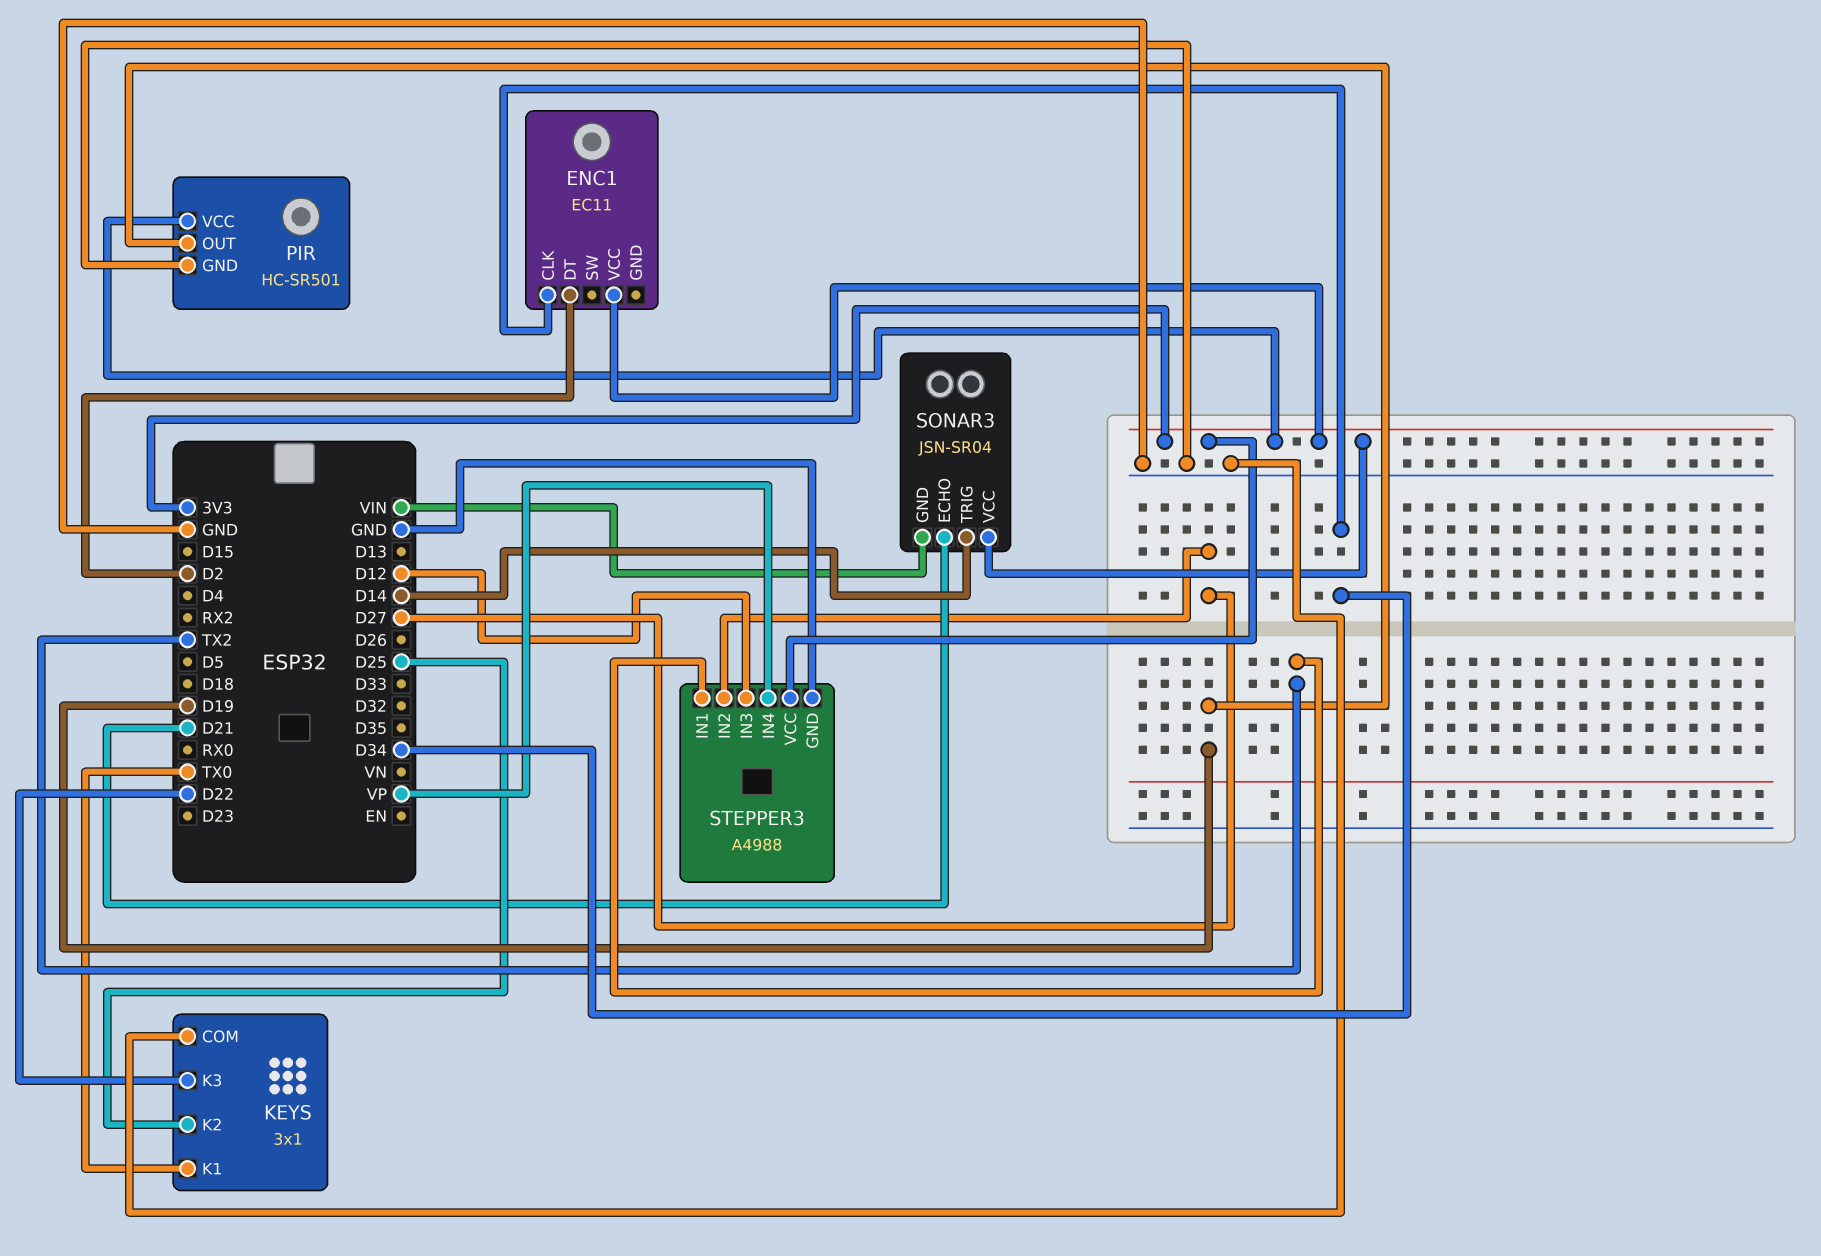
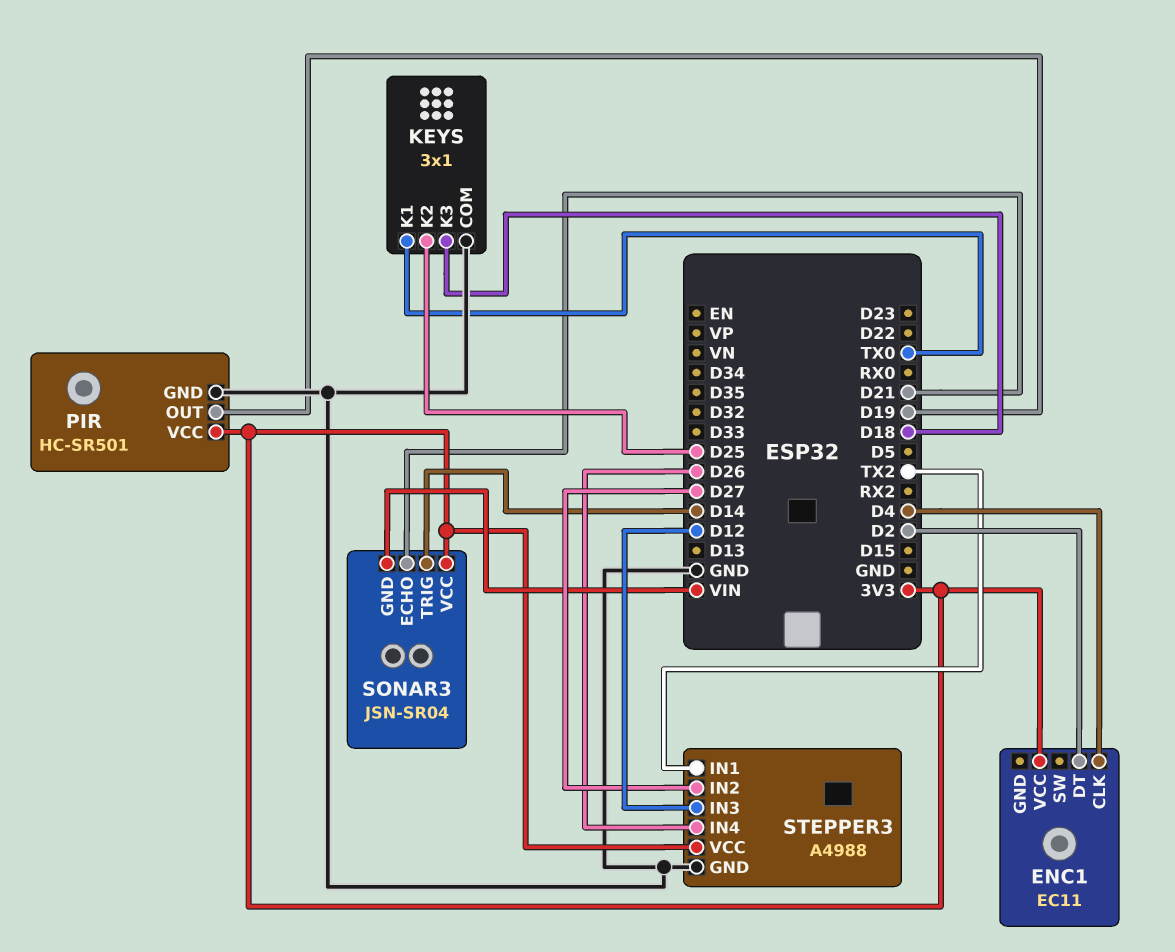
ENC1 pin CLK: D34 -> D4
KEYS pin K3: D22 -> D18
STEPPER3 pin IN4: VP -> D26

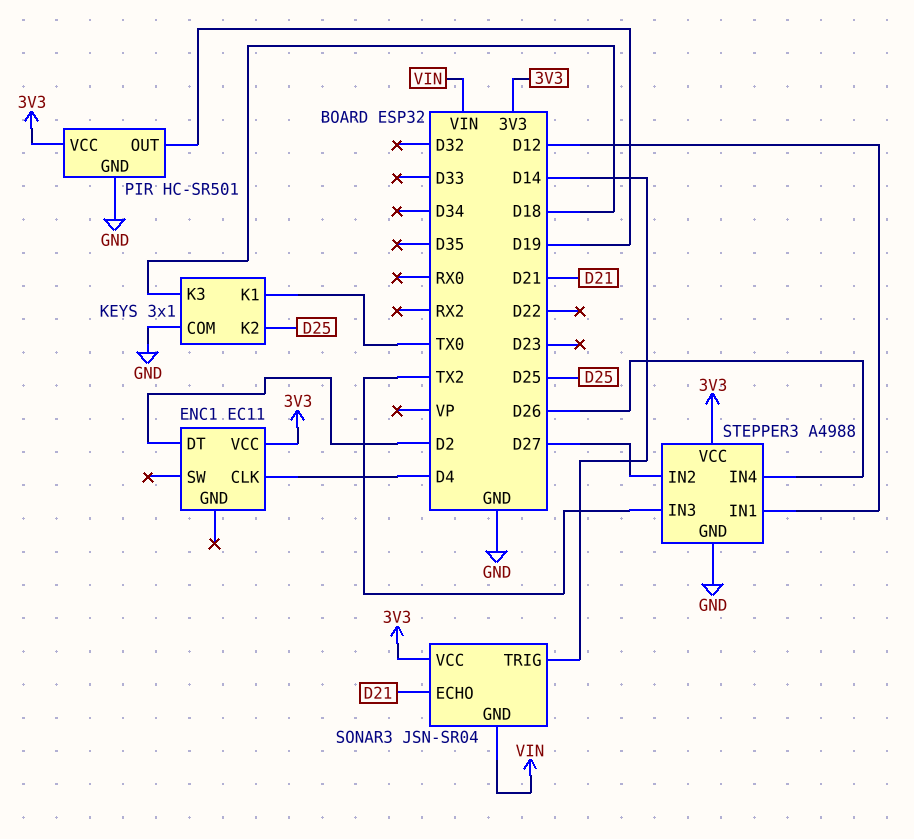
STEPPER3 pin IN1: TX2 -> D12
STEPPER3 pin IN3: D12 -> TX2

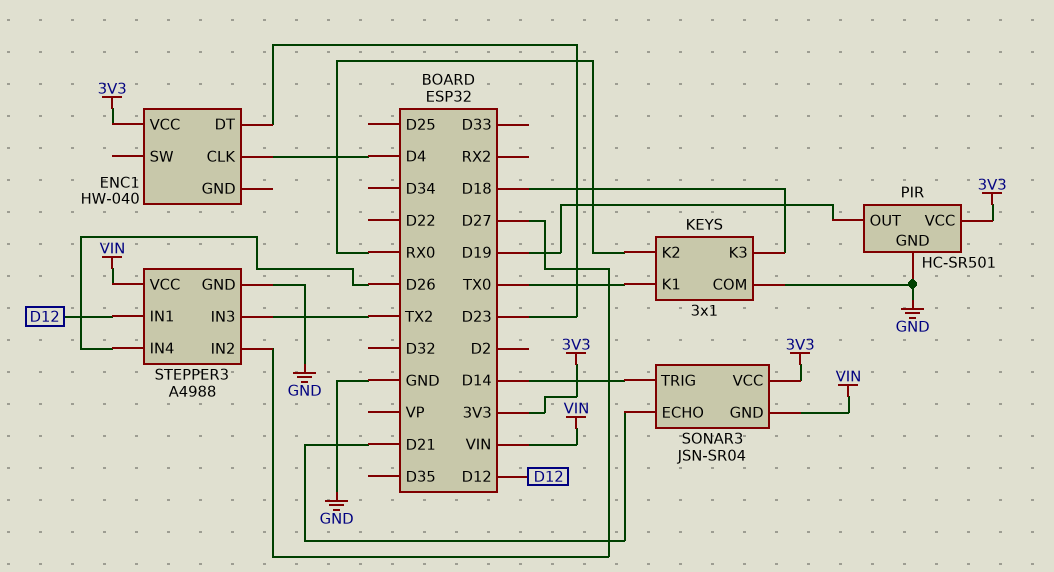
ENC1: EC11 -> HW-040
ENC1 pin DT: D2 -> D23
KEYS pin K2: D25 -> RX0
STEPPER3 pin VCC: 3V3 -> VIN

